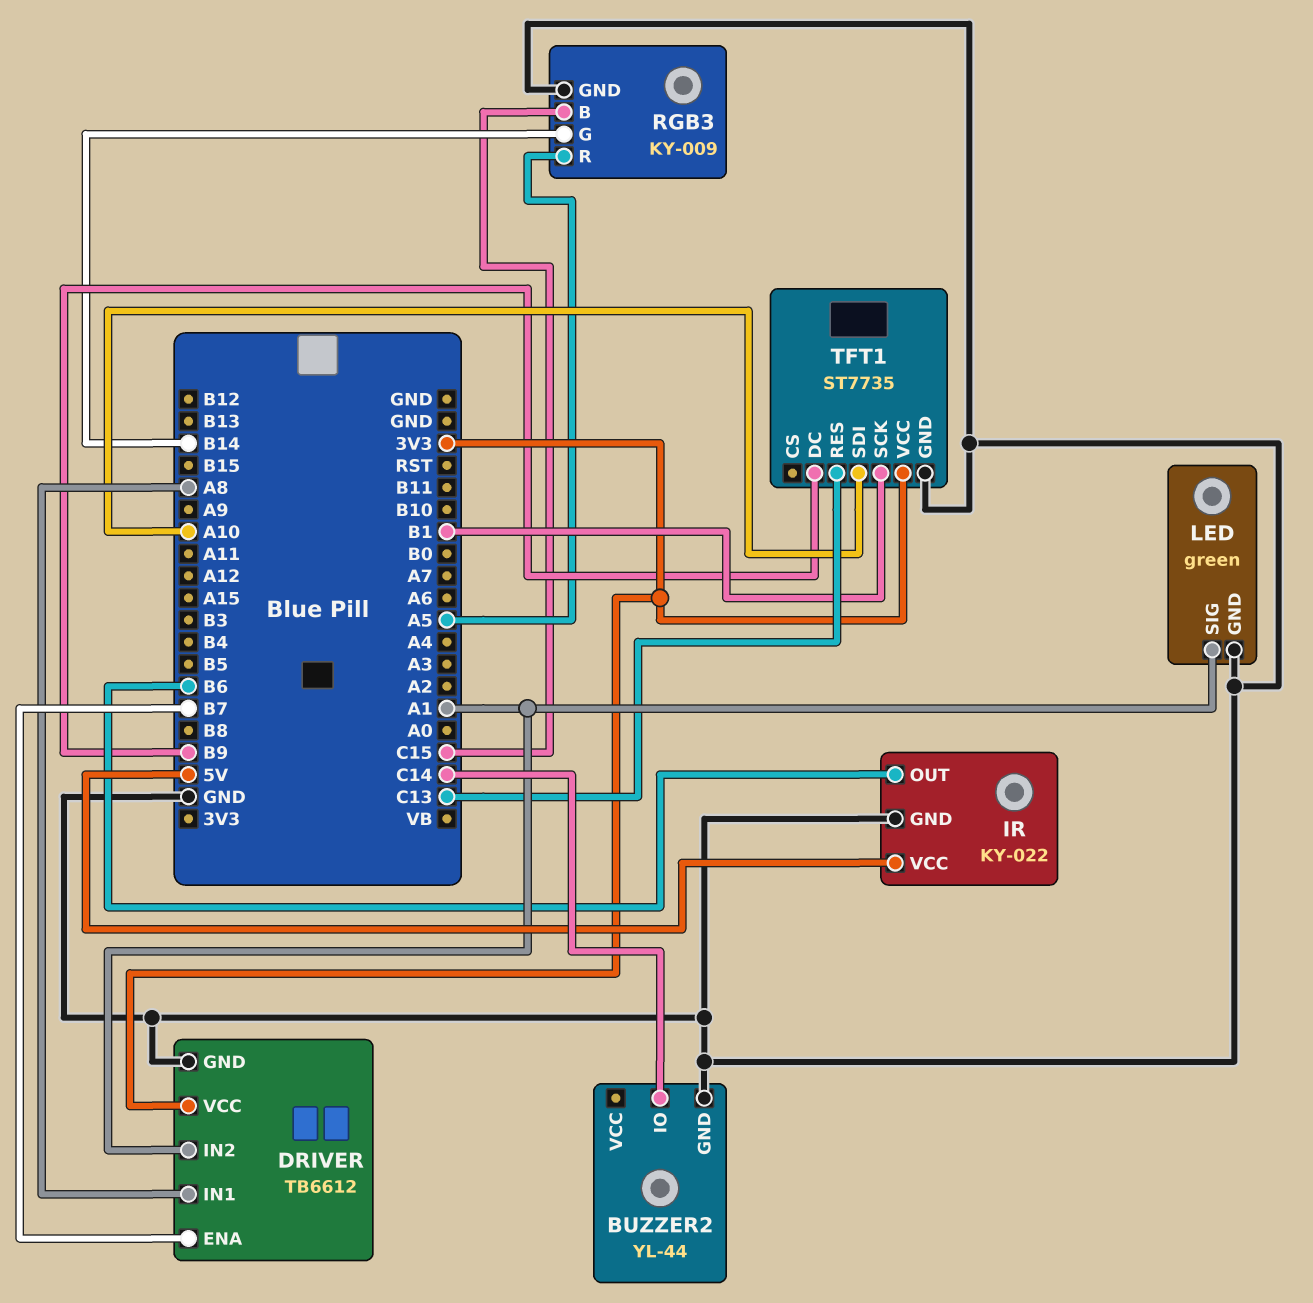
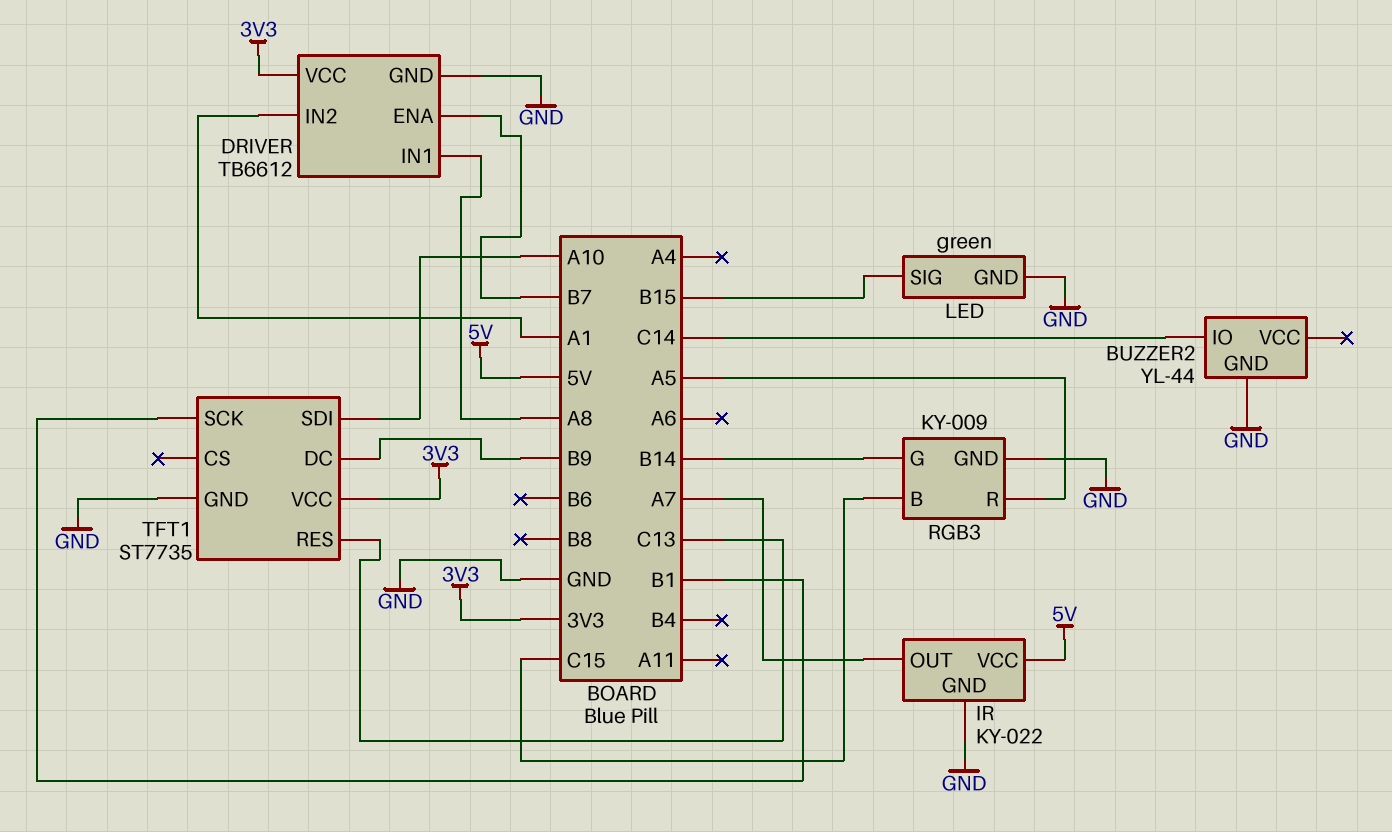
IR pin OUT: B6 -> A7
LED pin SIG: A1 -> B15

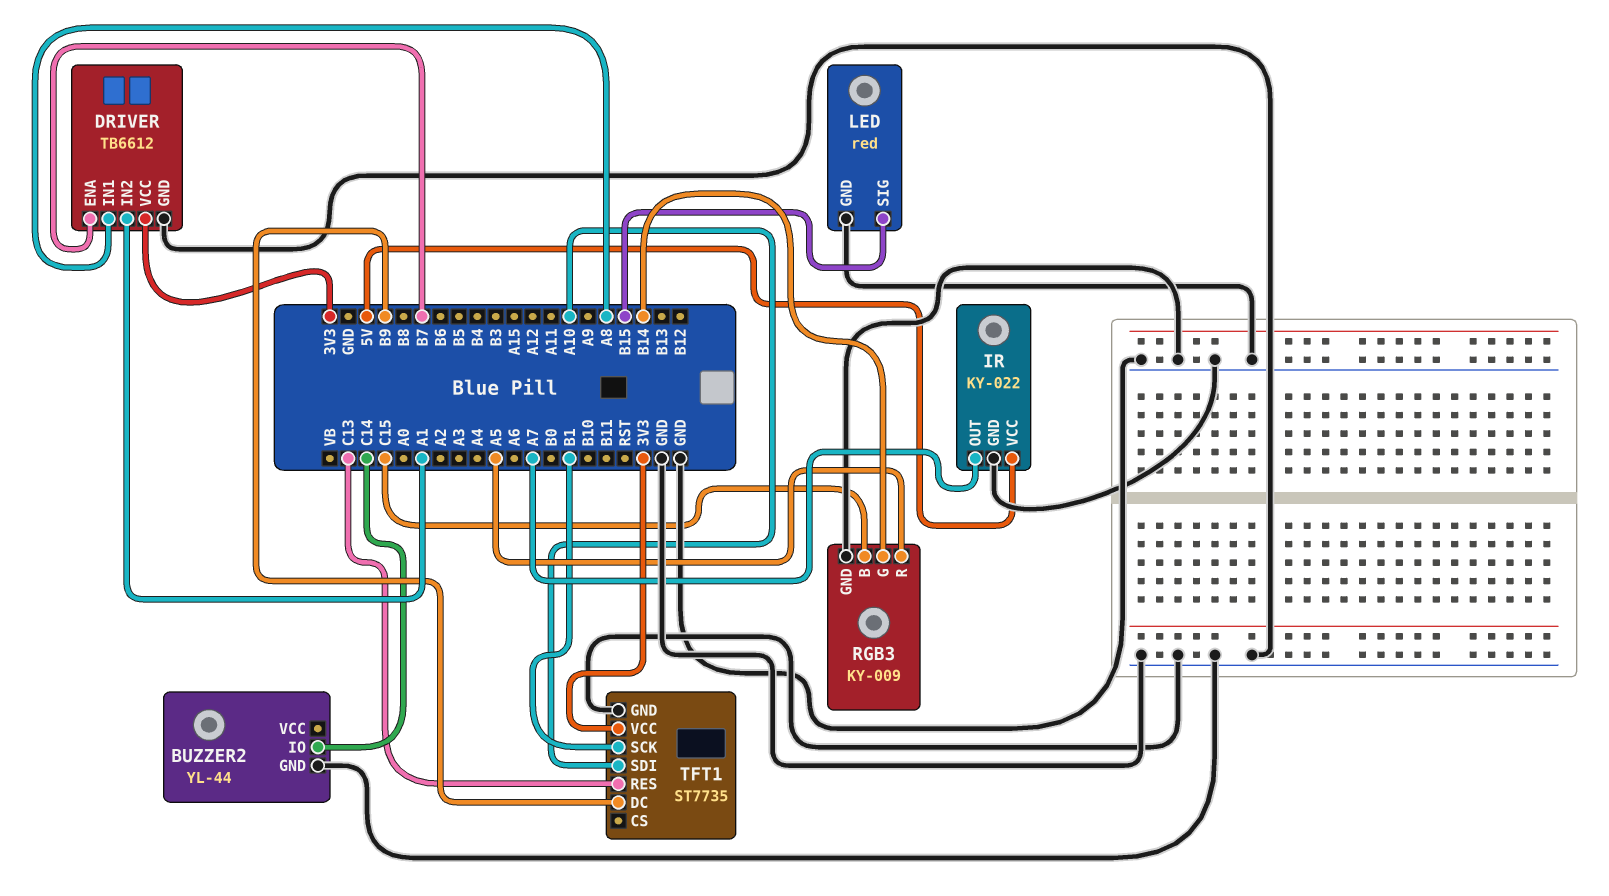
LED: green -> red

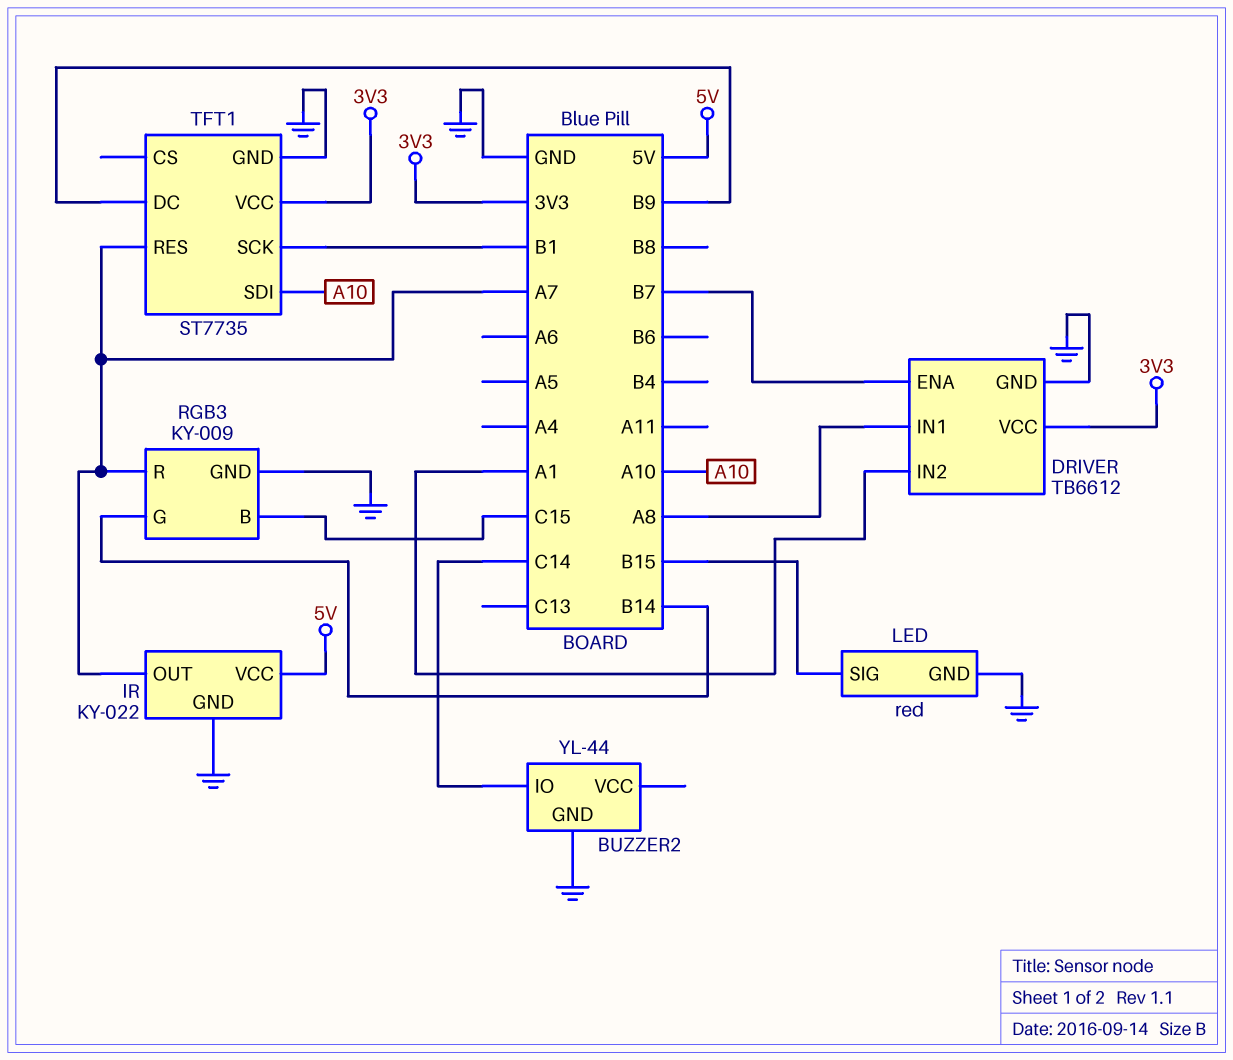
RGB3 pin R: A5 -> A7
TFT1 pin RES: C13 -> A7

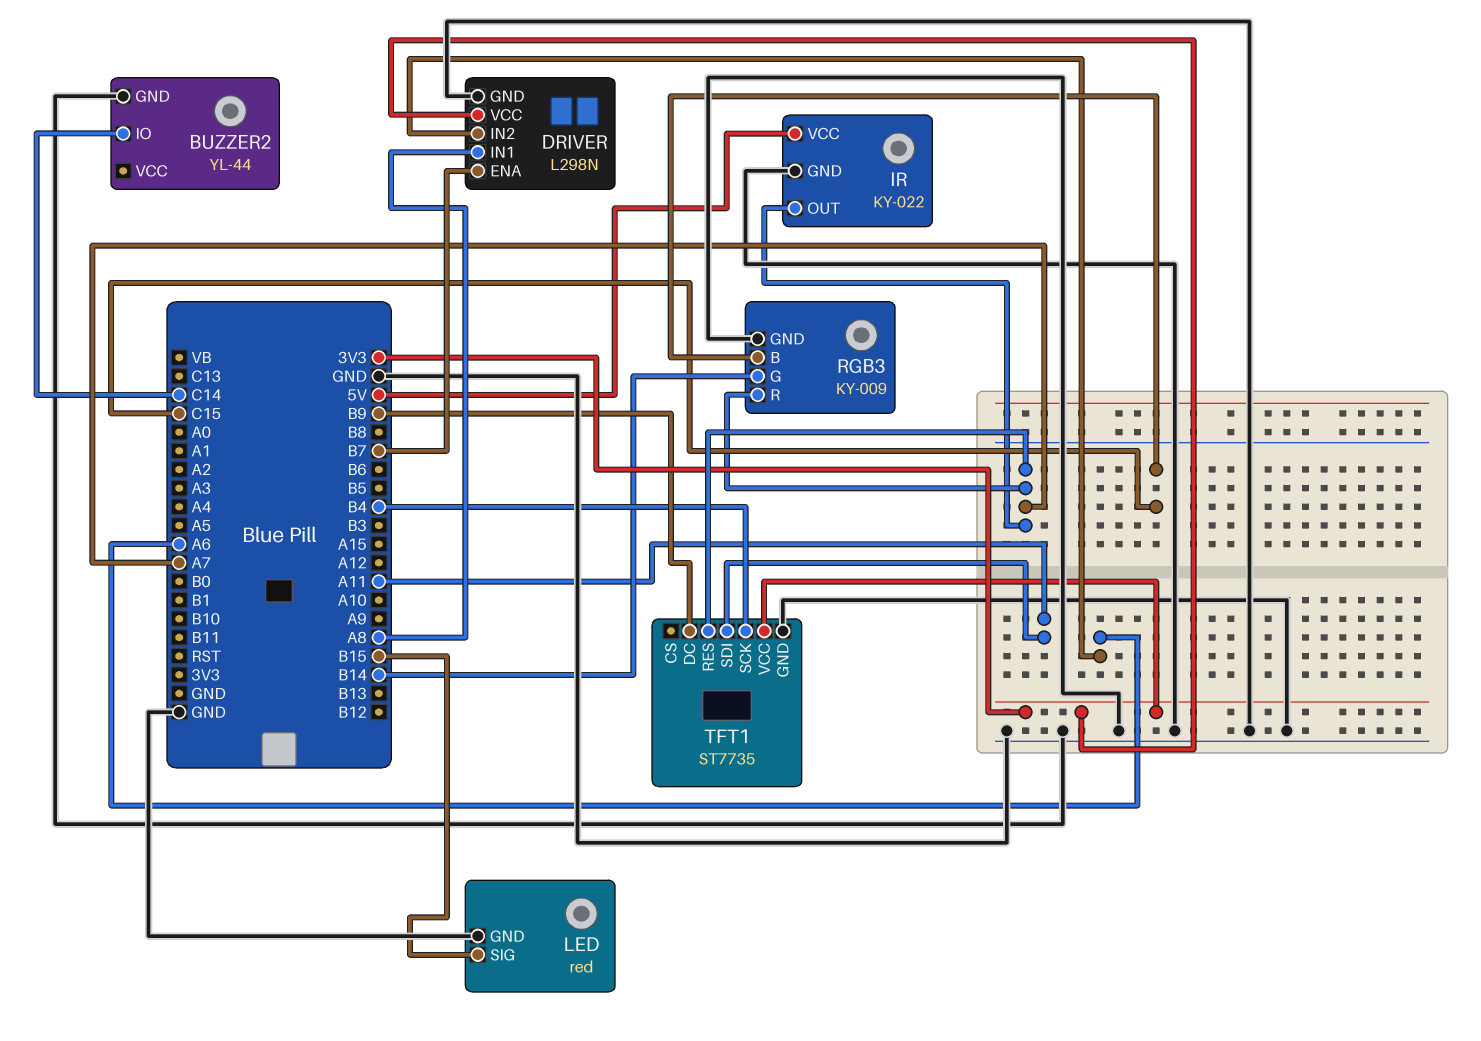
DRIVER: TB6612 -> L298N
DRIVER pin IN2: A1 -> A6
TFT1 pin SCK: B1 -> B4
TFT1 pin SDI: A10 -> A11

